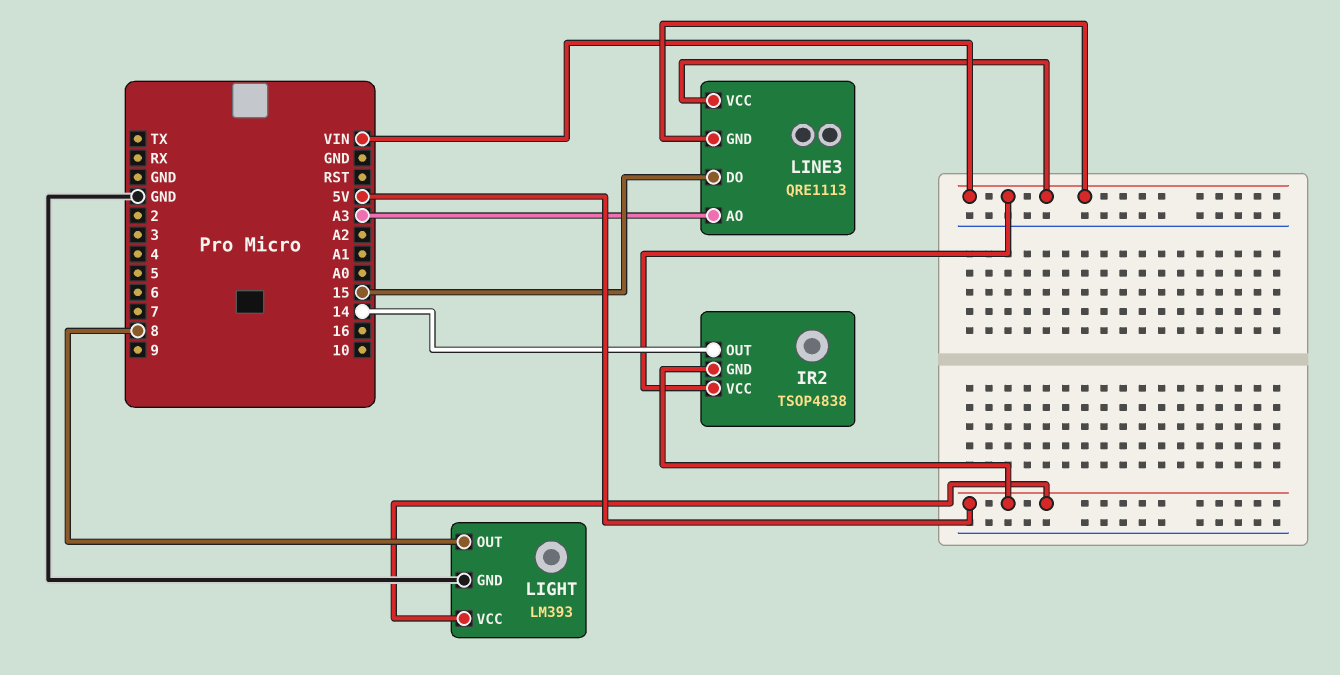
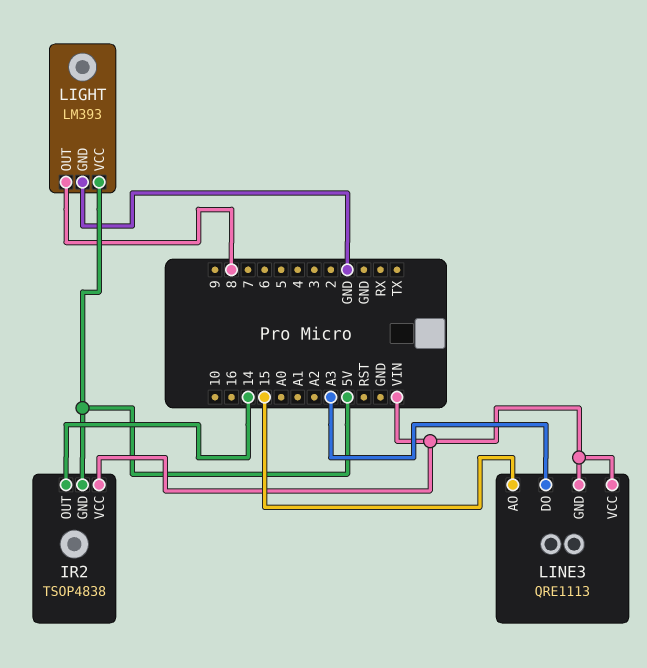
LINE3 pin AO: A3 -> 15
LINE3 pin DO: 15 -> A3

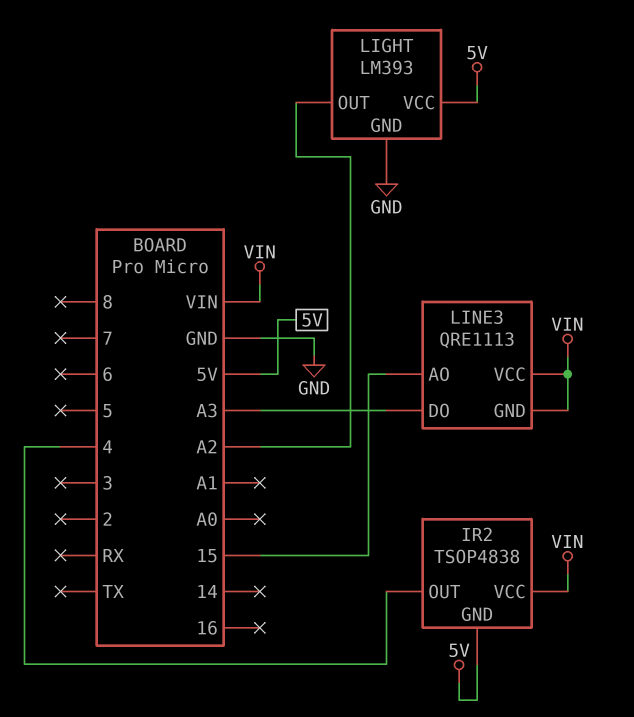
IR2 pin OUT: 14 -> 4
LIGHT pin OUT: 8 -> A2

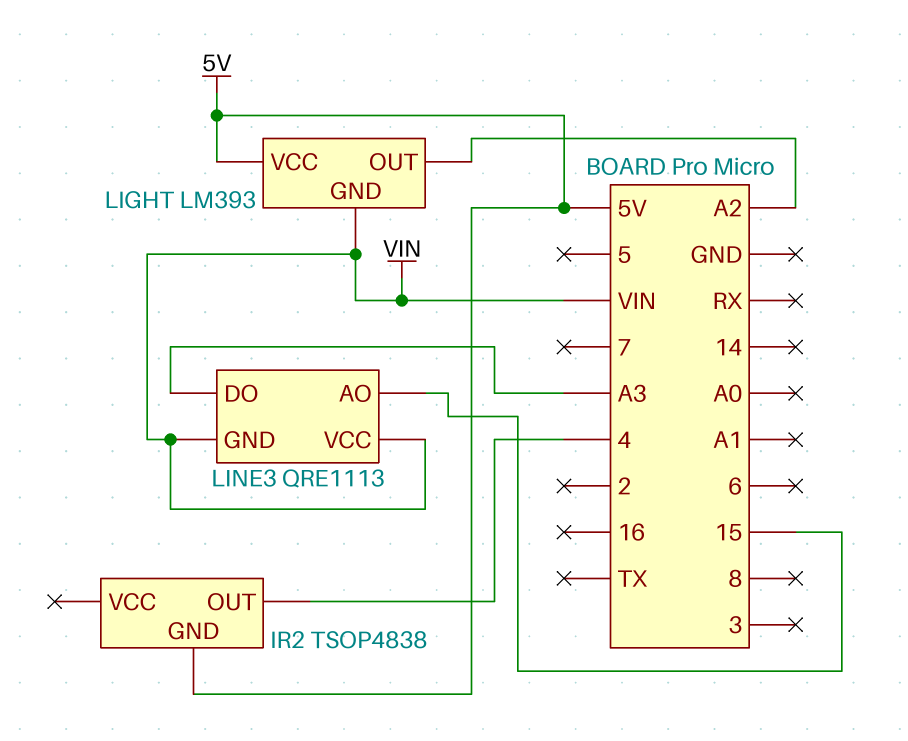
IR2 pin VCC: VIN -> none
LIGHT pin GND: GND -> VIN

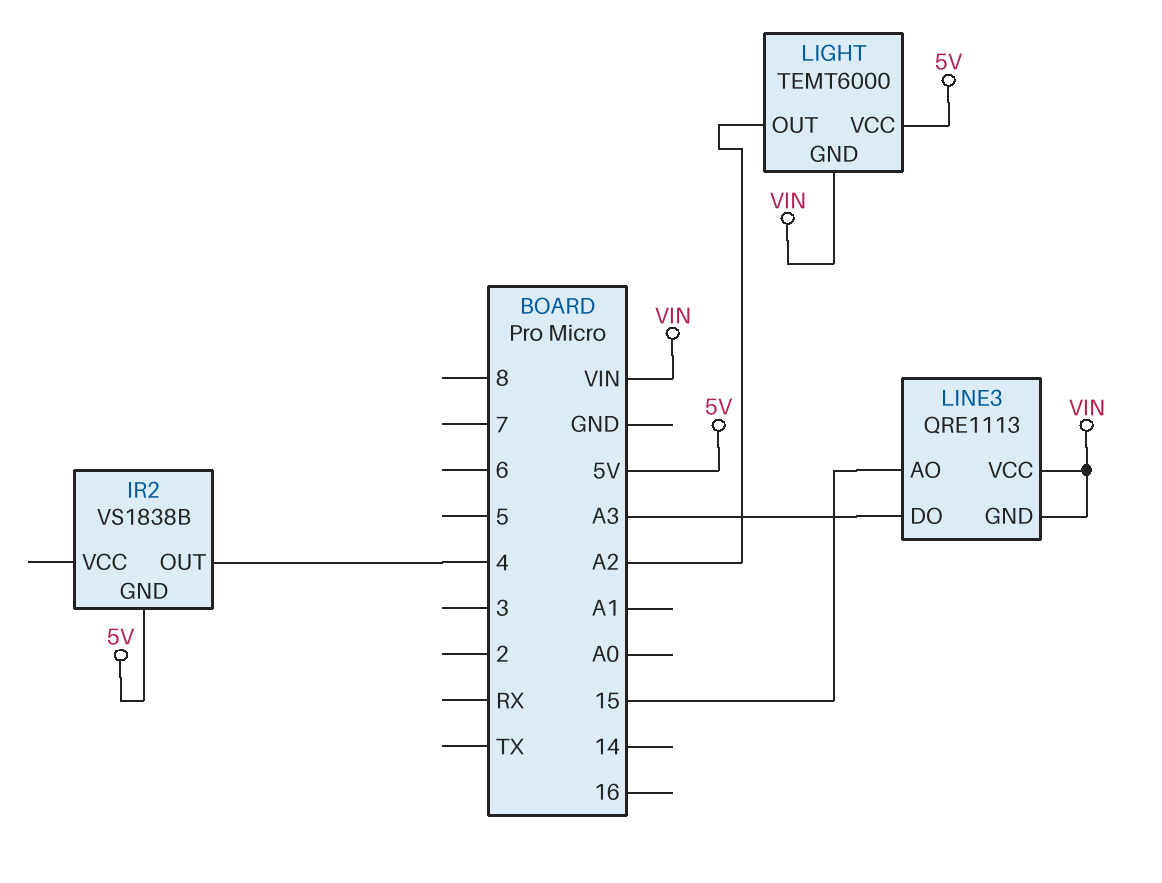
IR2: TSOP4838 -> VS1838B
LIGHT: LM393 -> TEMT6000

